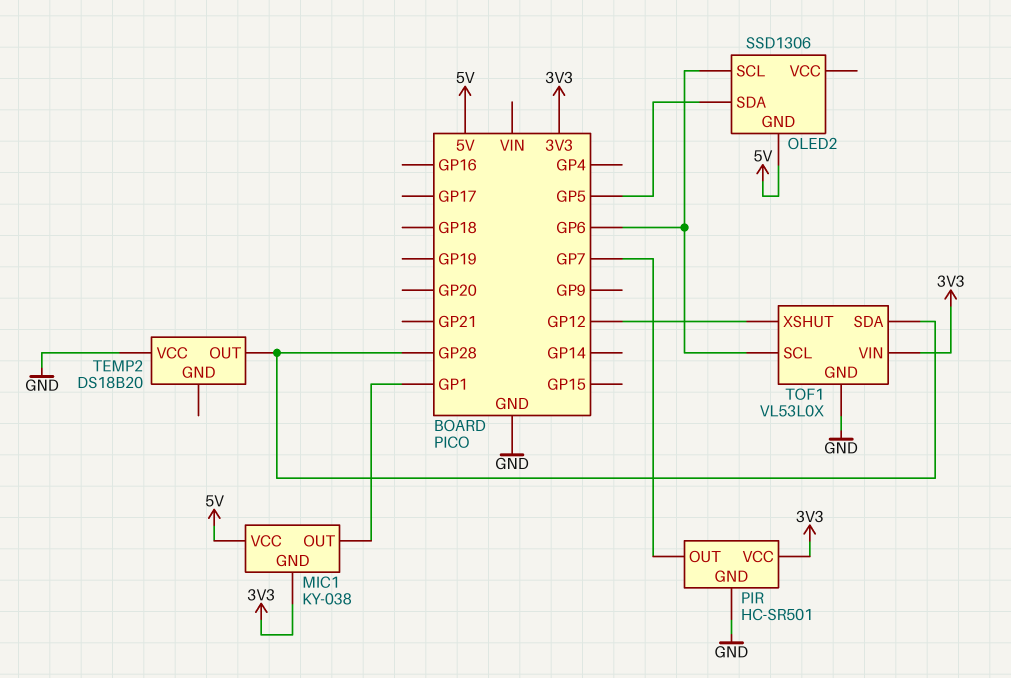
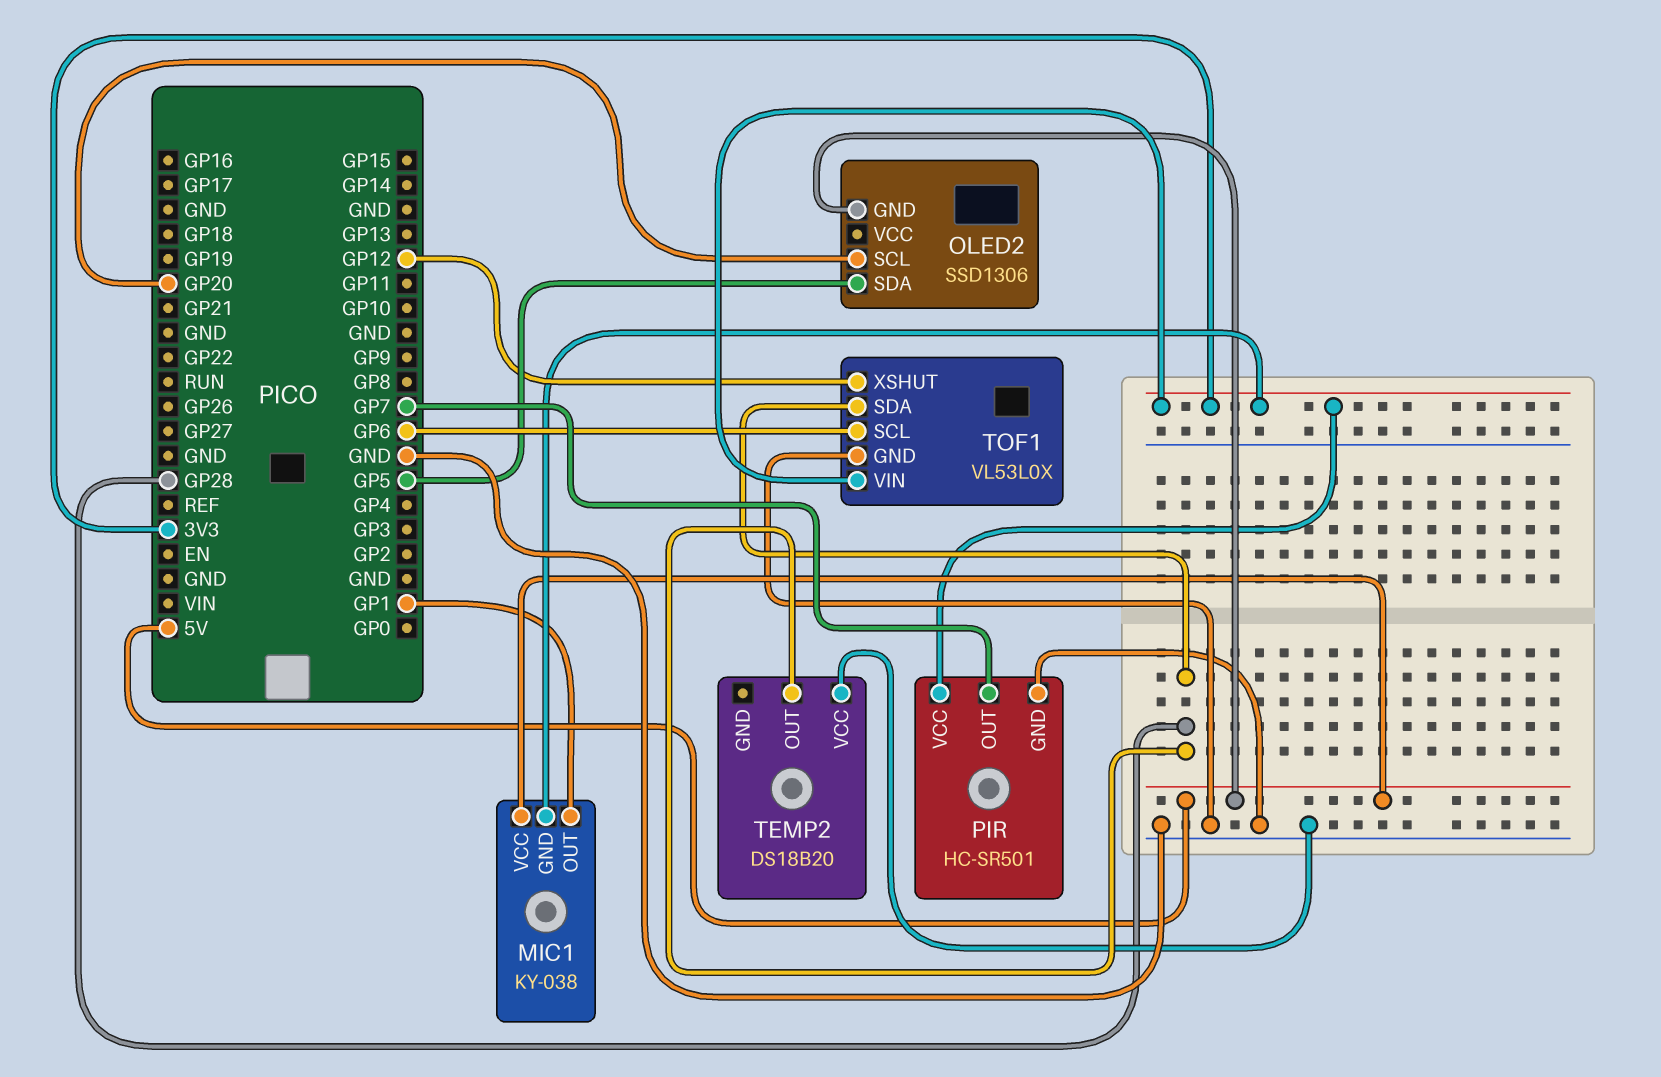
OLED2 pin SCL: GP6 -> GP20

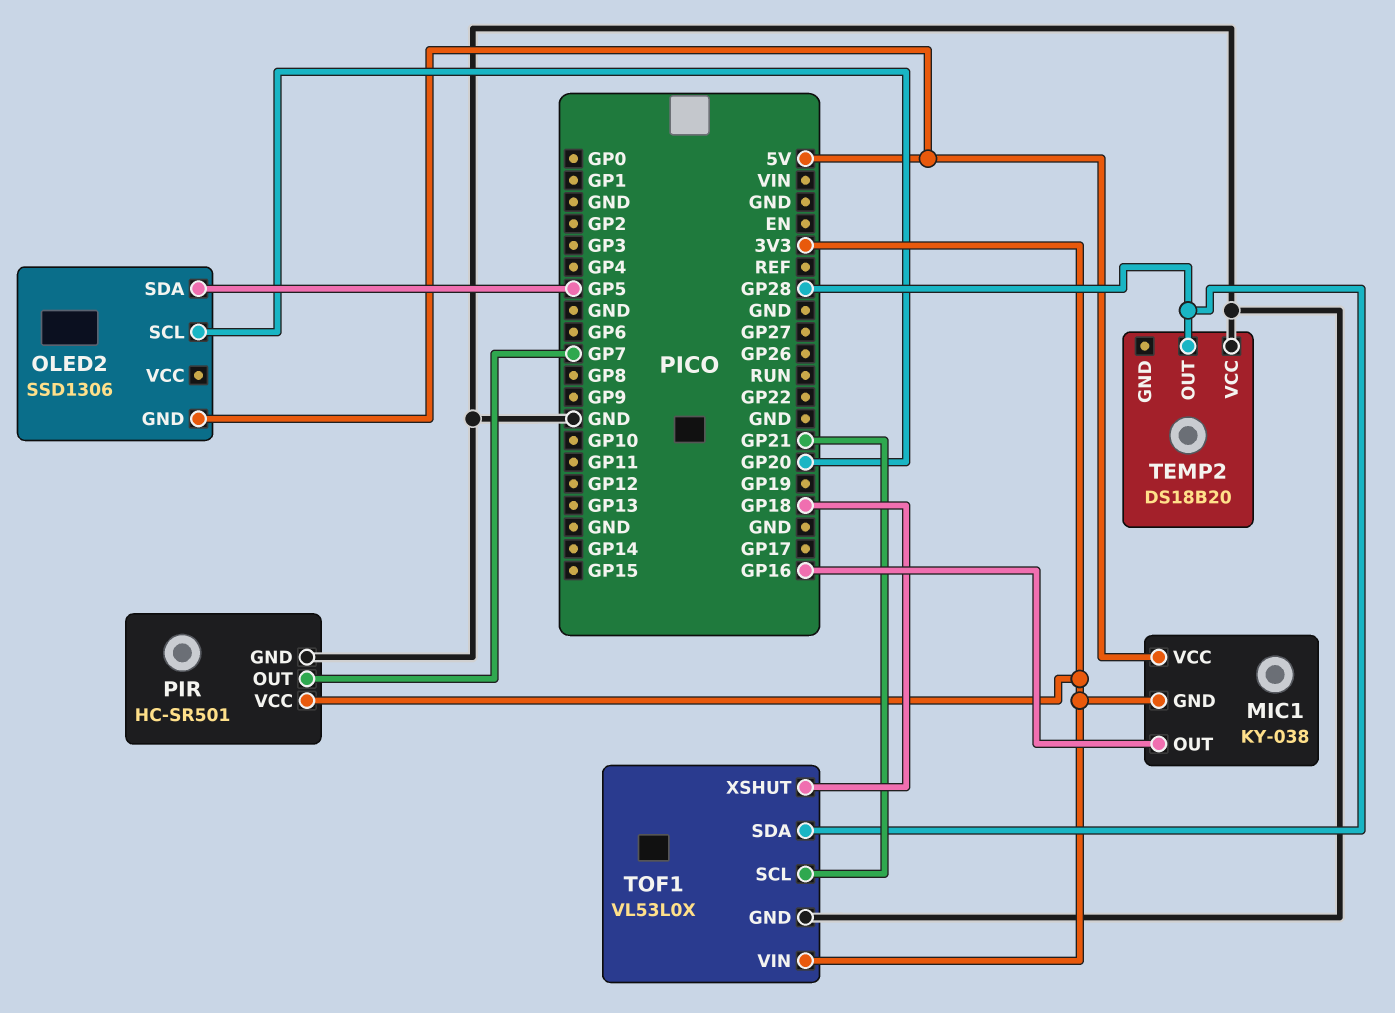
MIC1 pin OUT: GP1 -> GP16
TOF1 pin SCL: GP6 -> GP21
TOF1 pin XSHUT: GP12 -> GP18

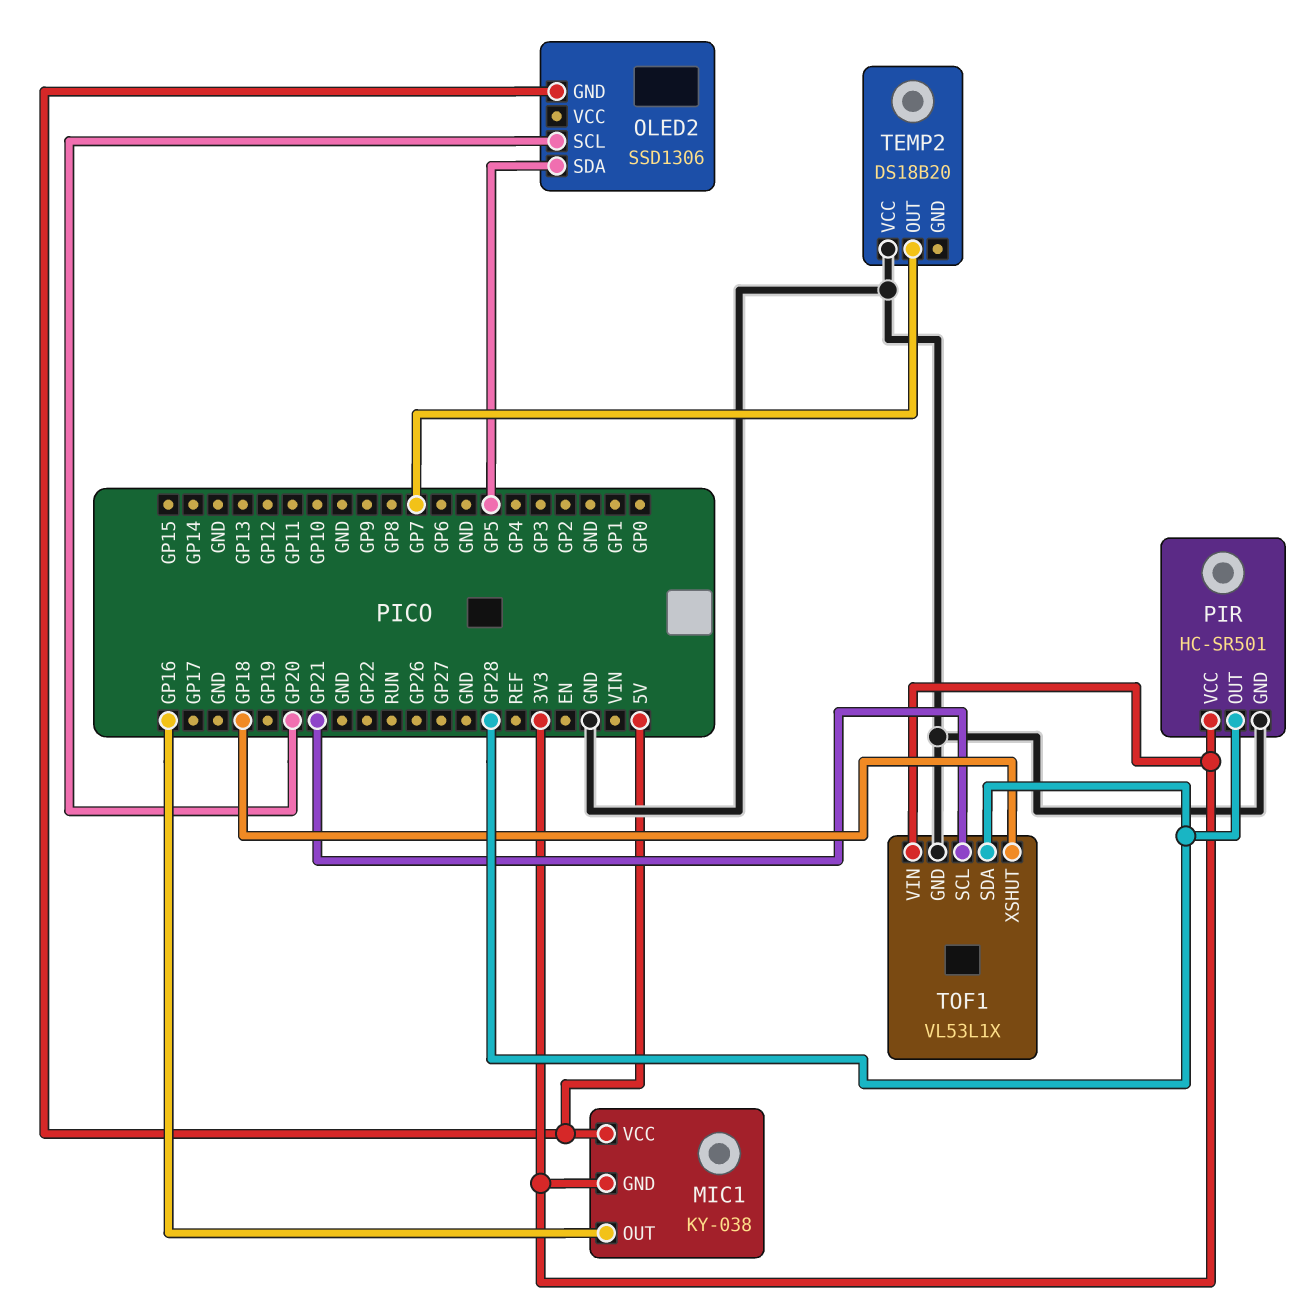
PIR pin OUT: GP7 -> GP28
TEMP2 pin OUT: GP28 -> GP7
TOF1: VL53L0X -> VL53L1X

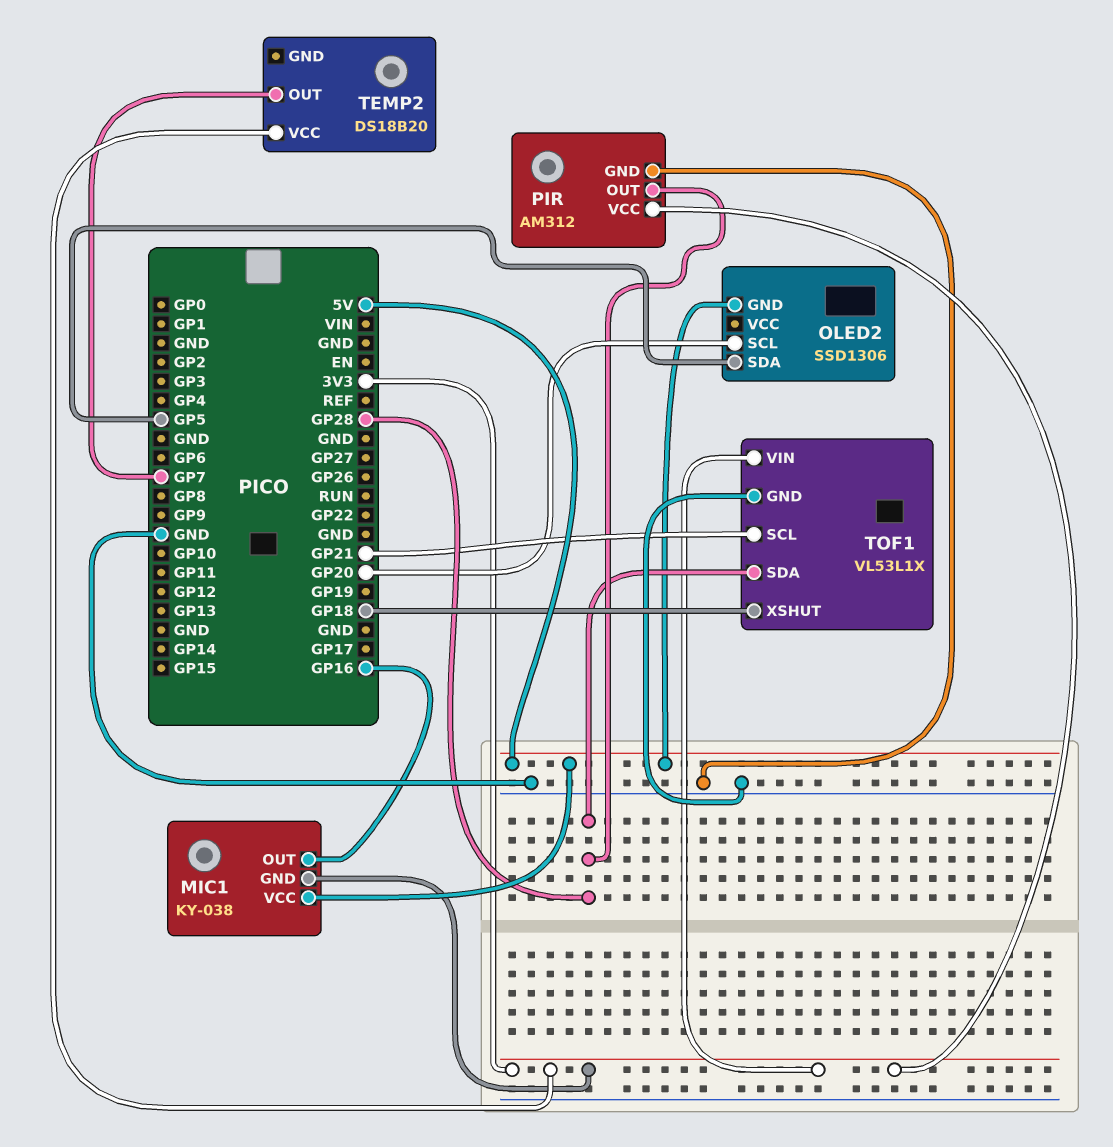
PIR: HC-SR501 -> AM312
TEMP2 pin VCC: GND -> 3V3

